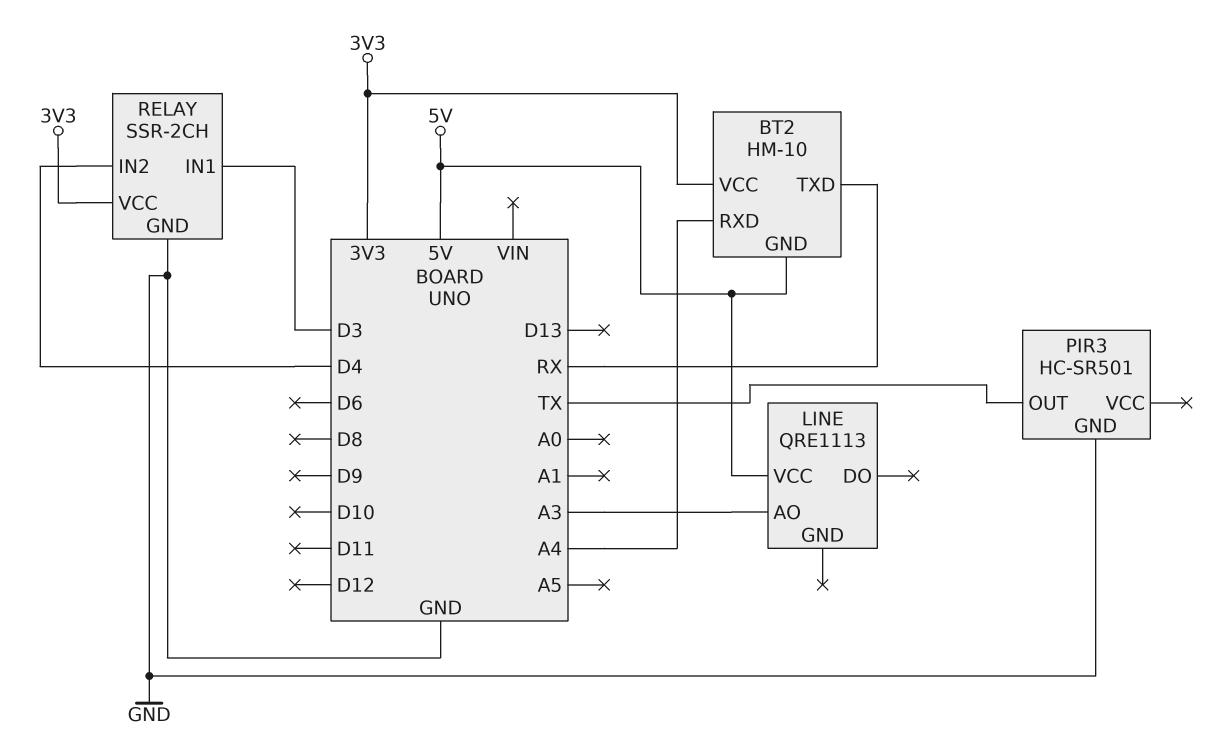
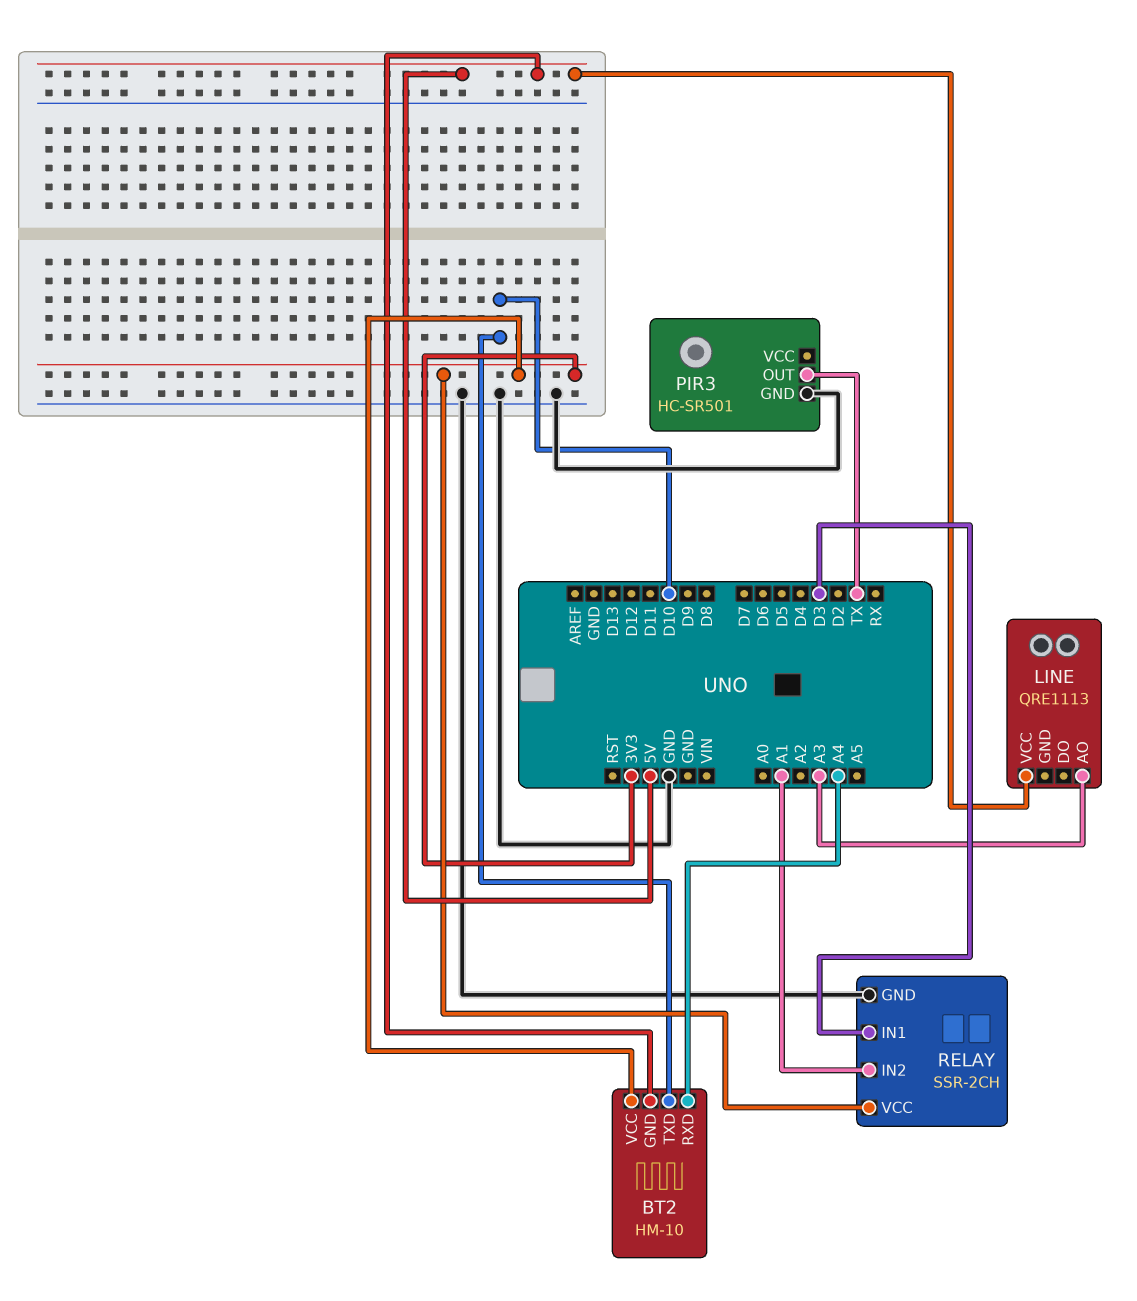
BT2 pin TXD: RX -> D10
RELAY pin IN2: D4 -> A1

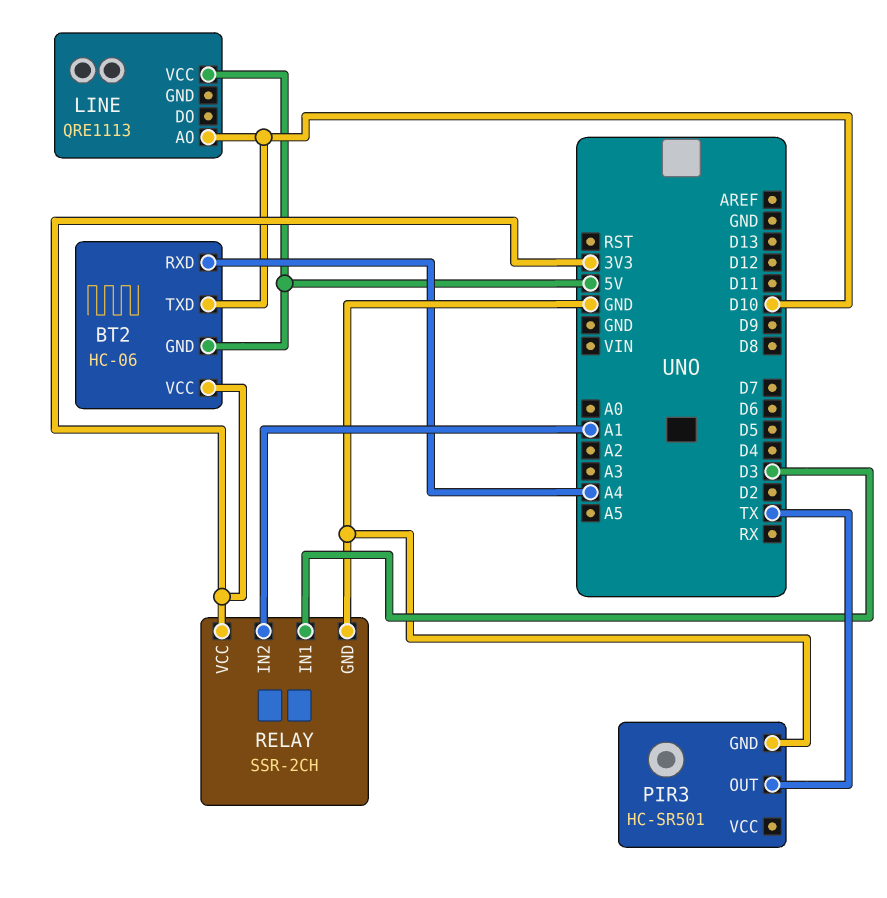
BT2: HM-10 -> HC-06
LINE pin AO: A3 -> D10

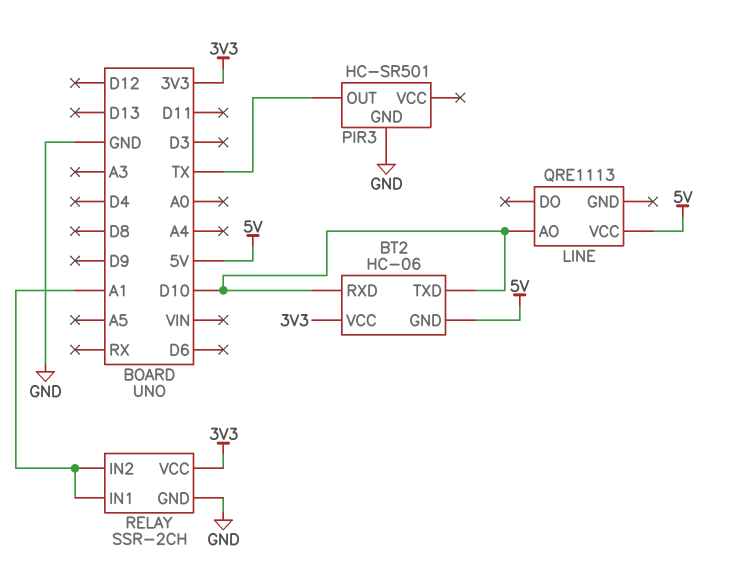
BT2 pin RXD: A4 -> D10
RELAY pin IN1: D3 -> A1

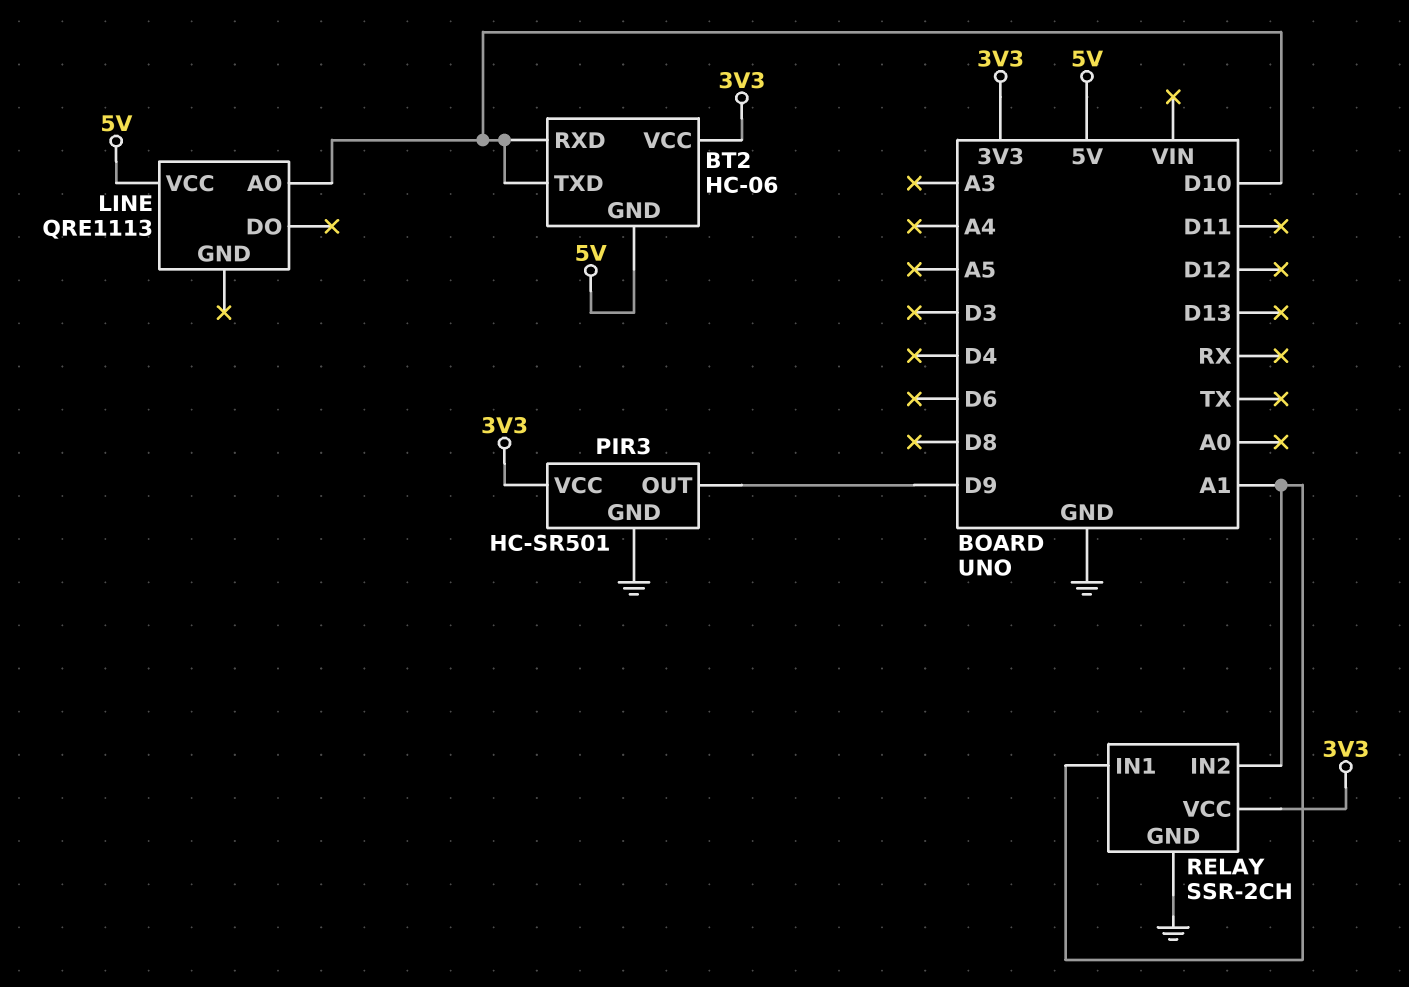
PIR3 pin OUT: TX -> D9
PIR3 pin VCC: none -> 3V3

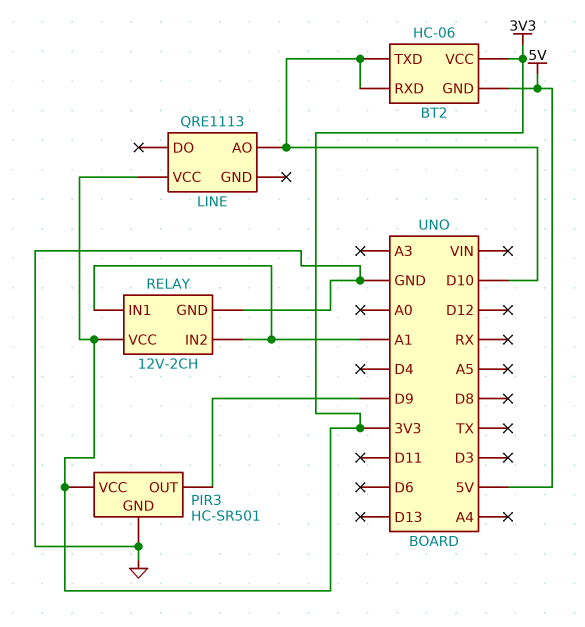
LINE pin VCC: 5V -> 3V3
RELAY: SSR-2CH -> 12V-2CH

